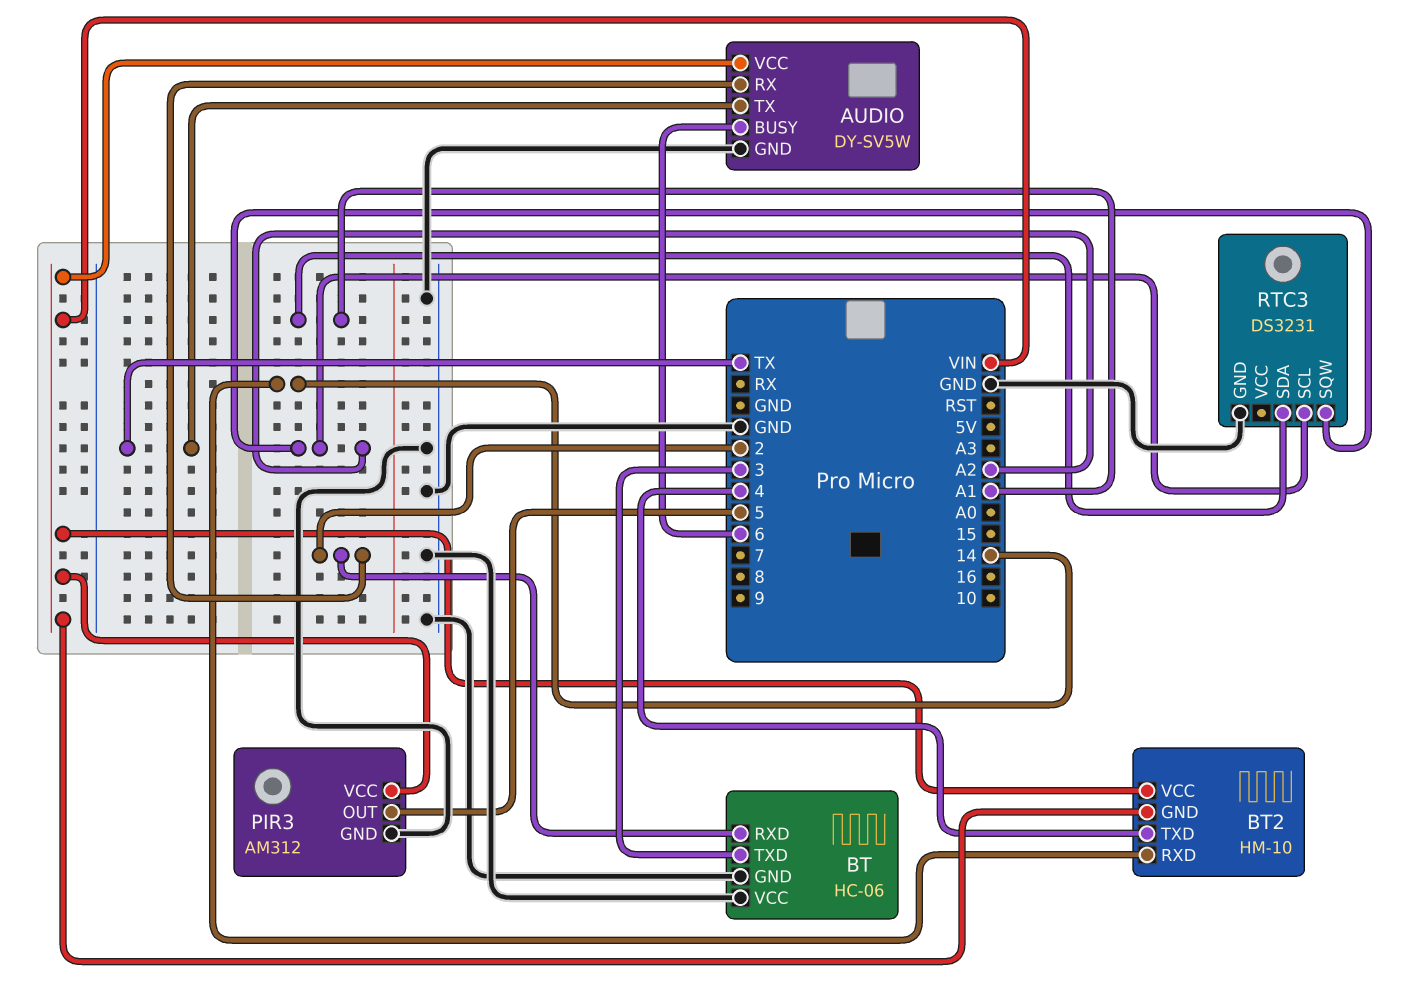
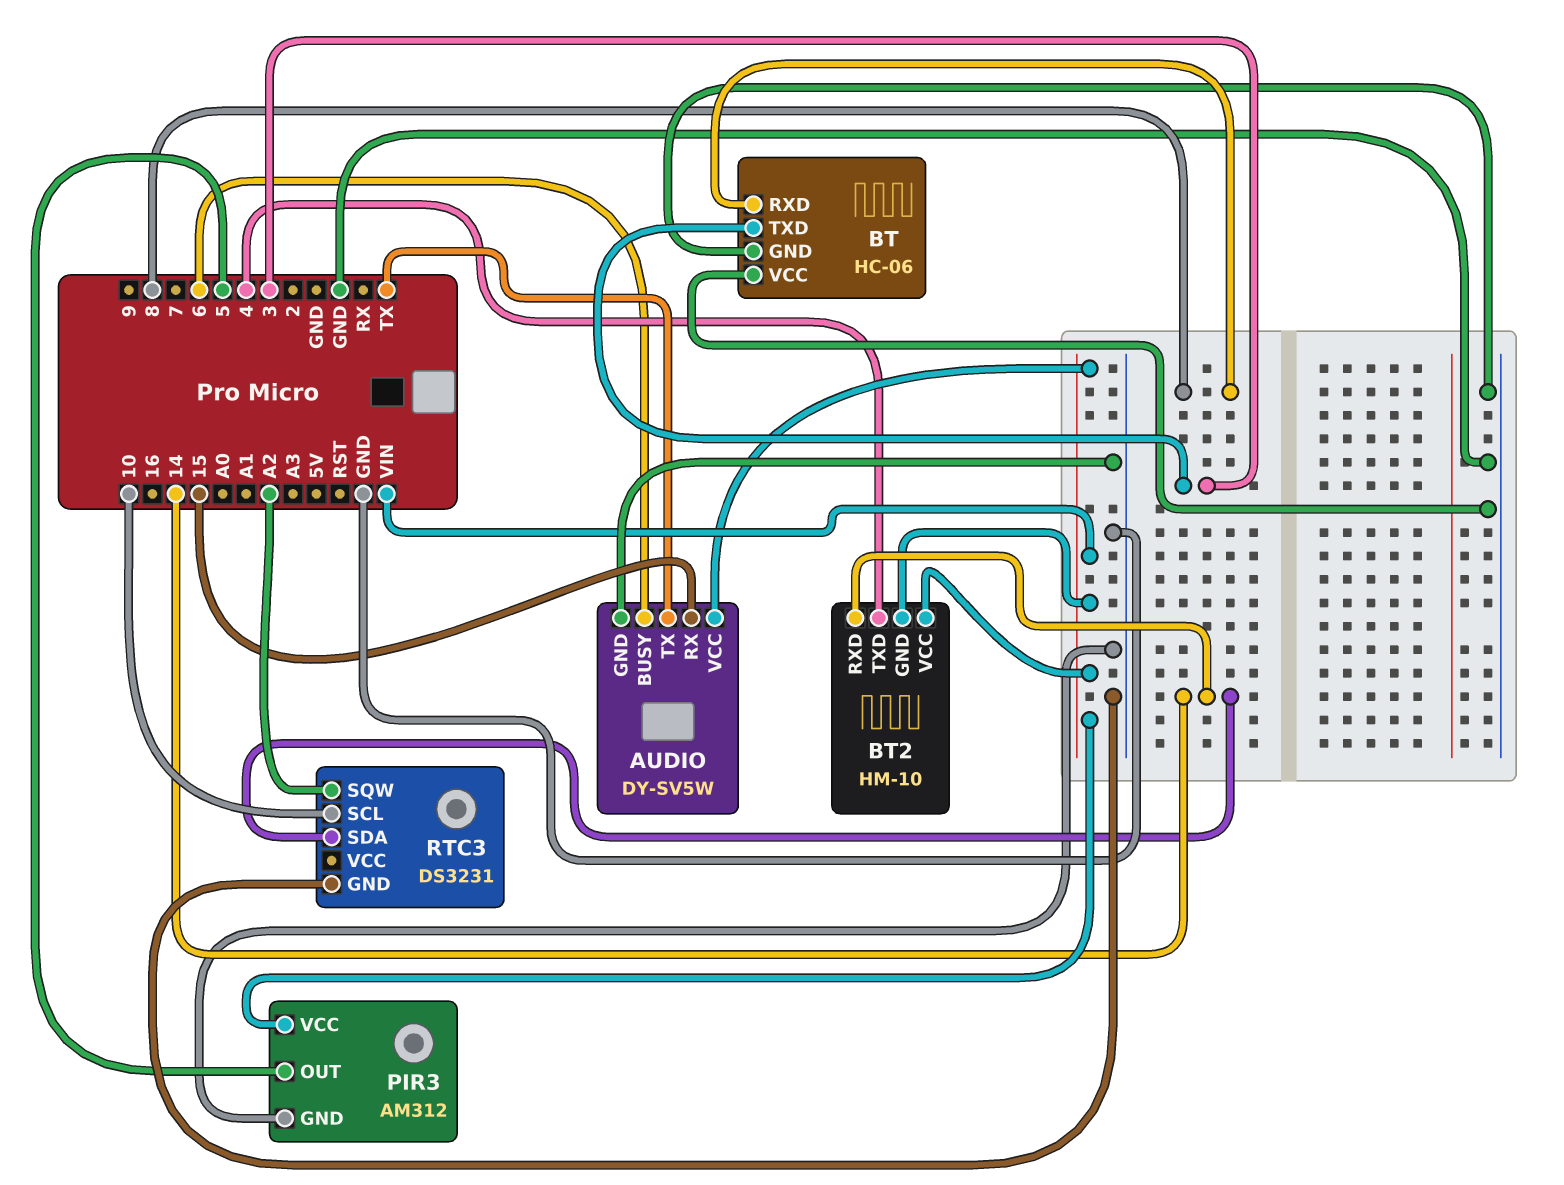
AUDIO pin RX: 2 -> 15
BT pin RXD: 2 -> 8
RTC3 pin SCL: A2 -> 10
RTC3 pin SDA: A1 -> 14

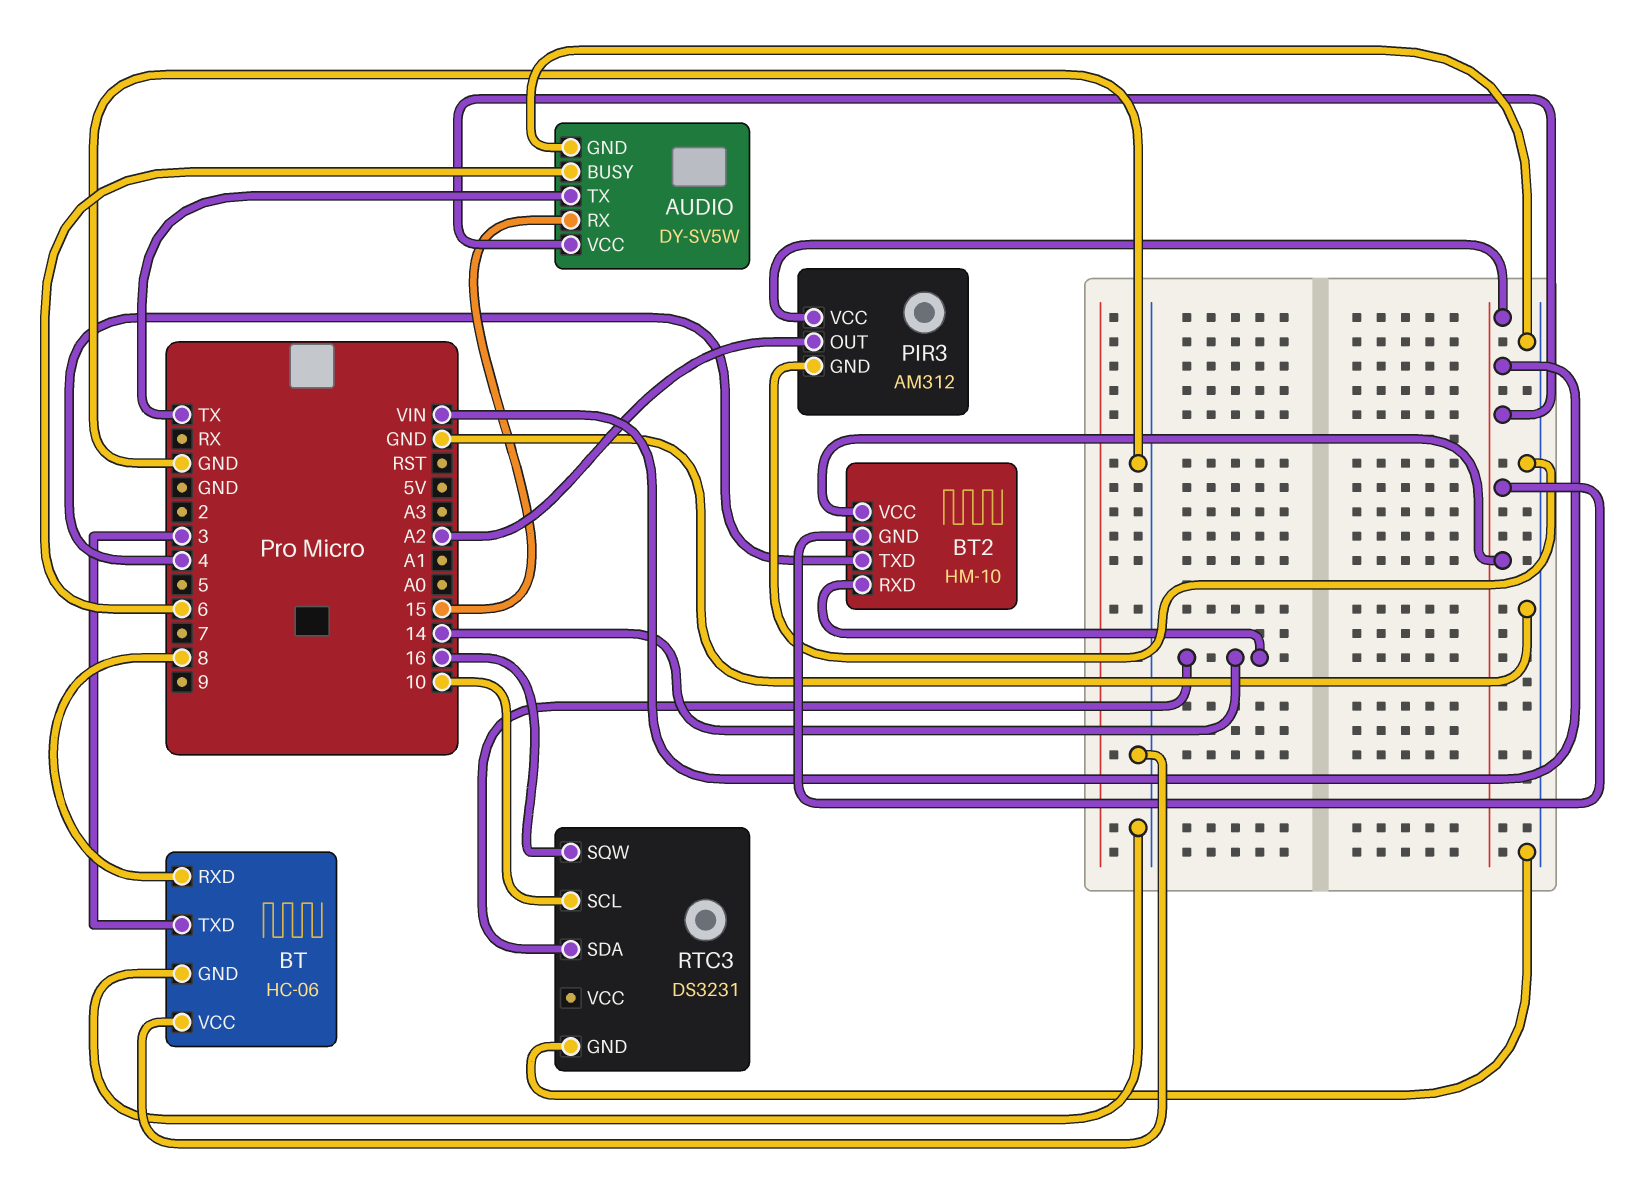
PIR3 pin OUT: 5 -> A2
RTC3 pin SQW: A2 -> 16

